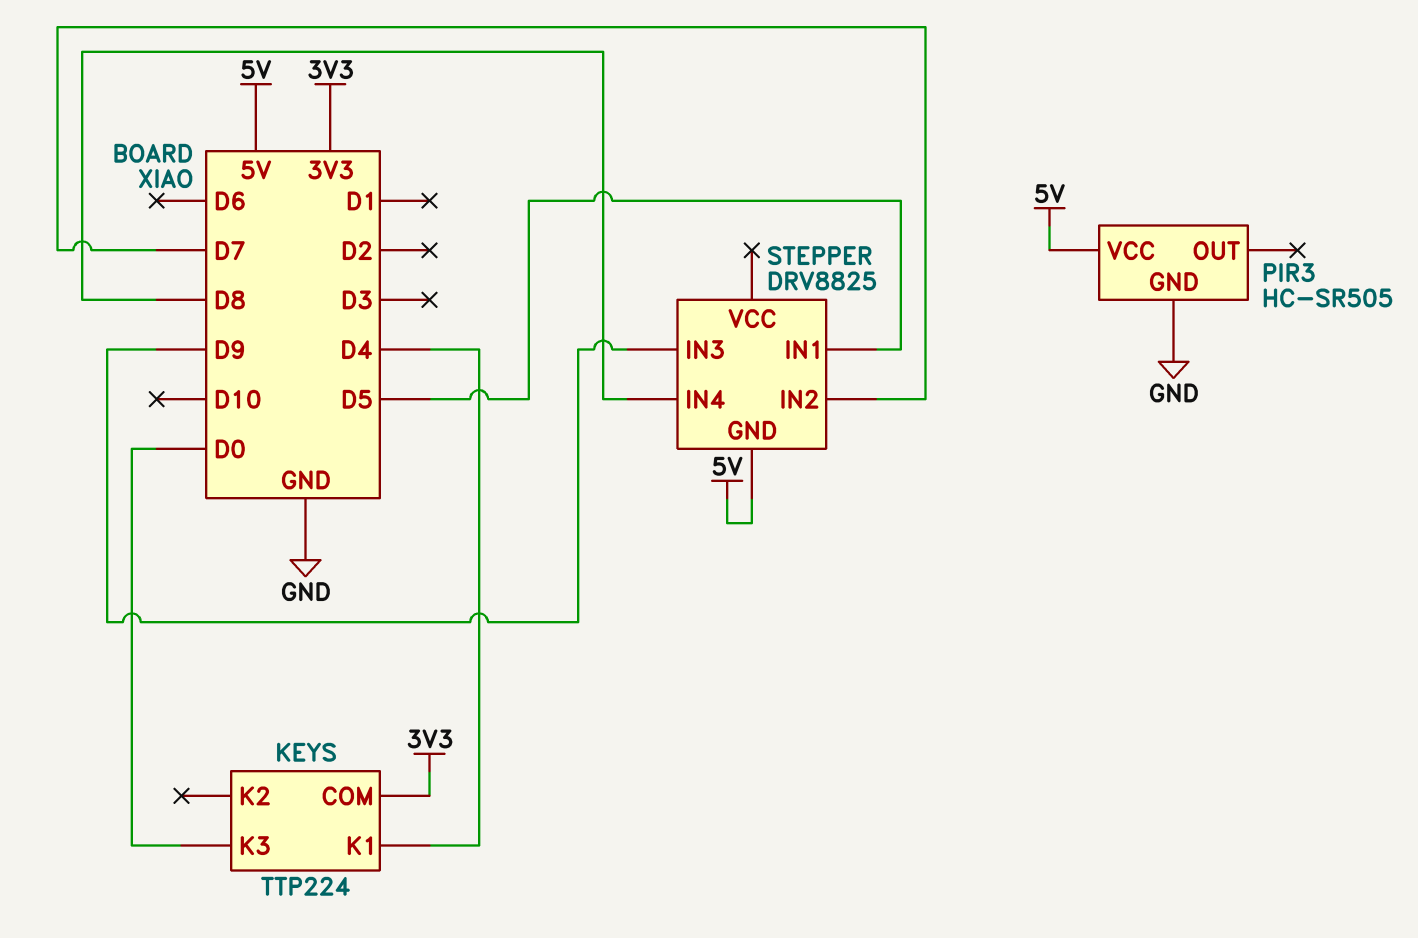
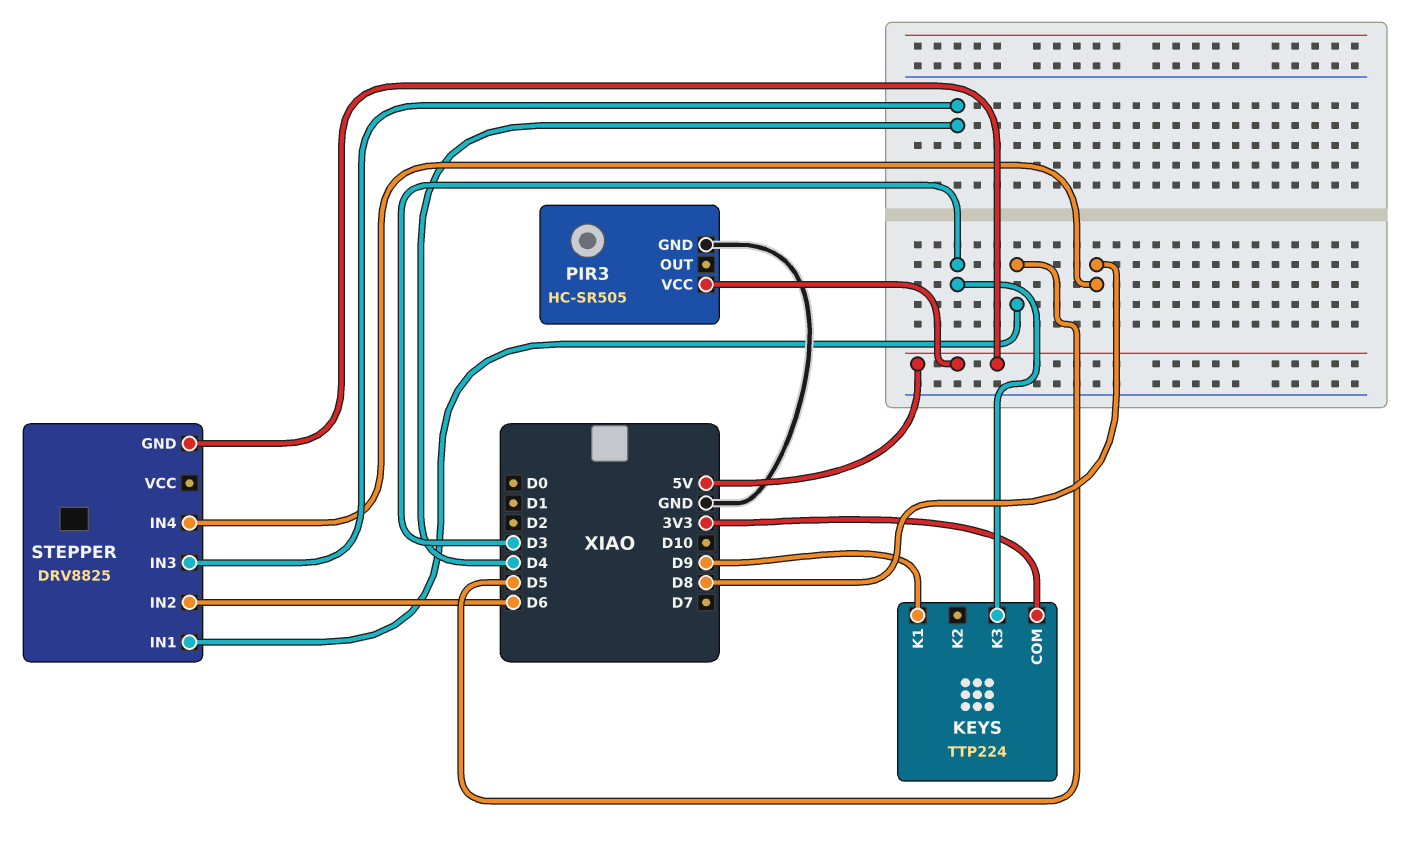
KEYS pin K1: D4 -> D9
KEYS pin K3: D0 -> D3
STEPPER pin IN2: D7 -> D6
STEPPER pin IN3: D9 -> D4

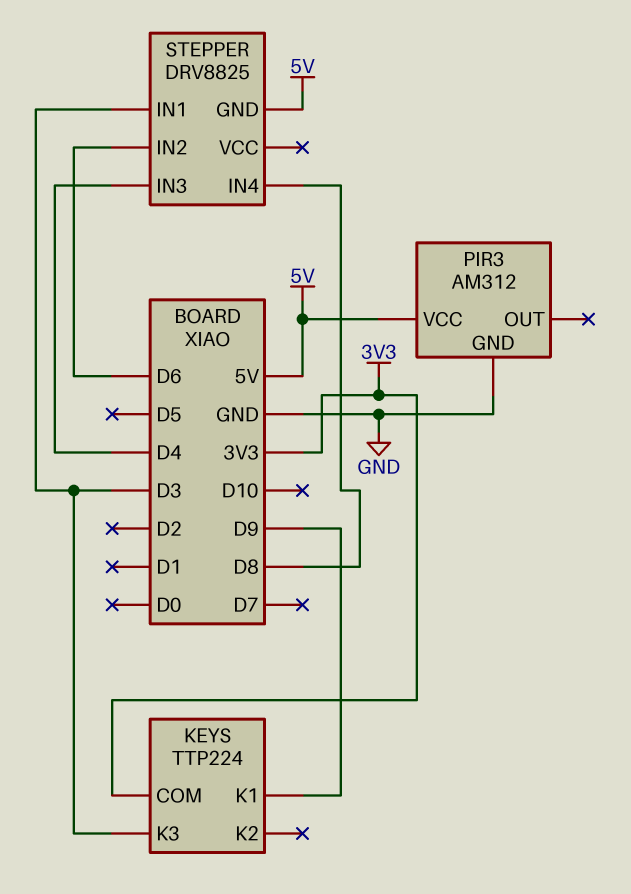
PIR3: HC-SR505 -> AM312
STEPPER pin IN1: D5 -> D3

